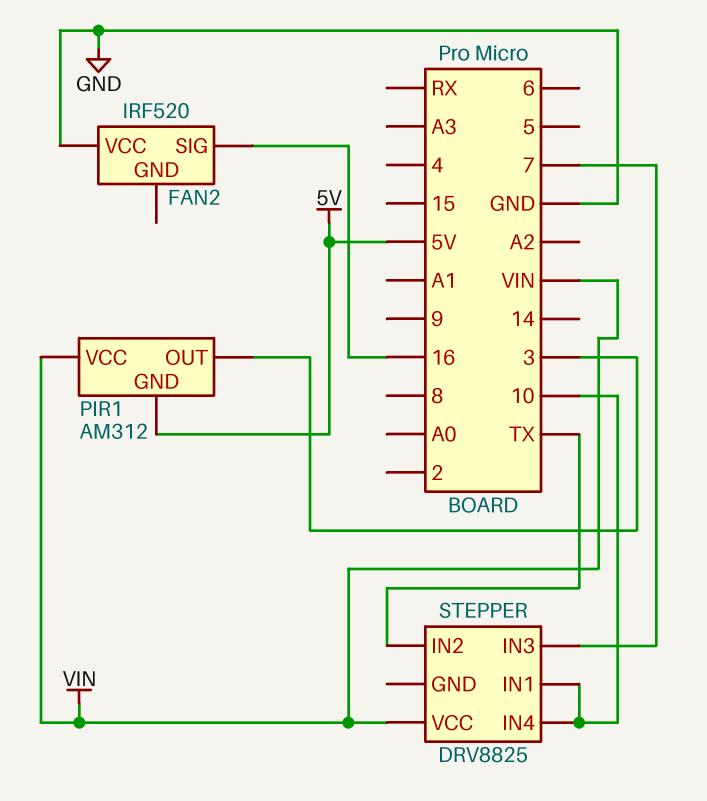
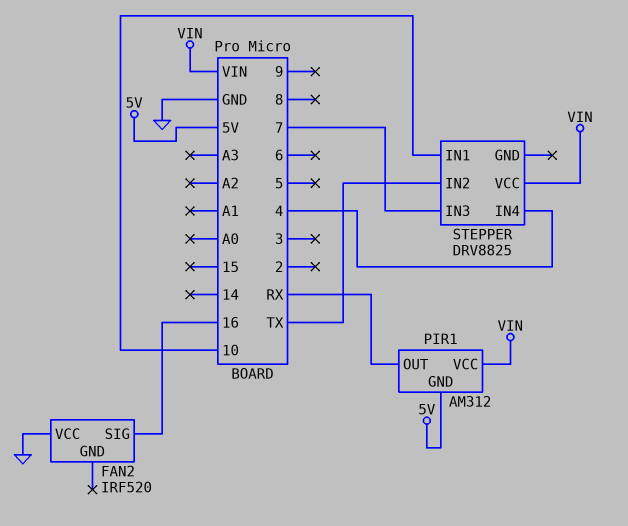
PIR1 pin OUT: 3 -> RX
STEPPER pin IN4: 10 -> 4

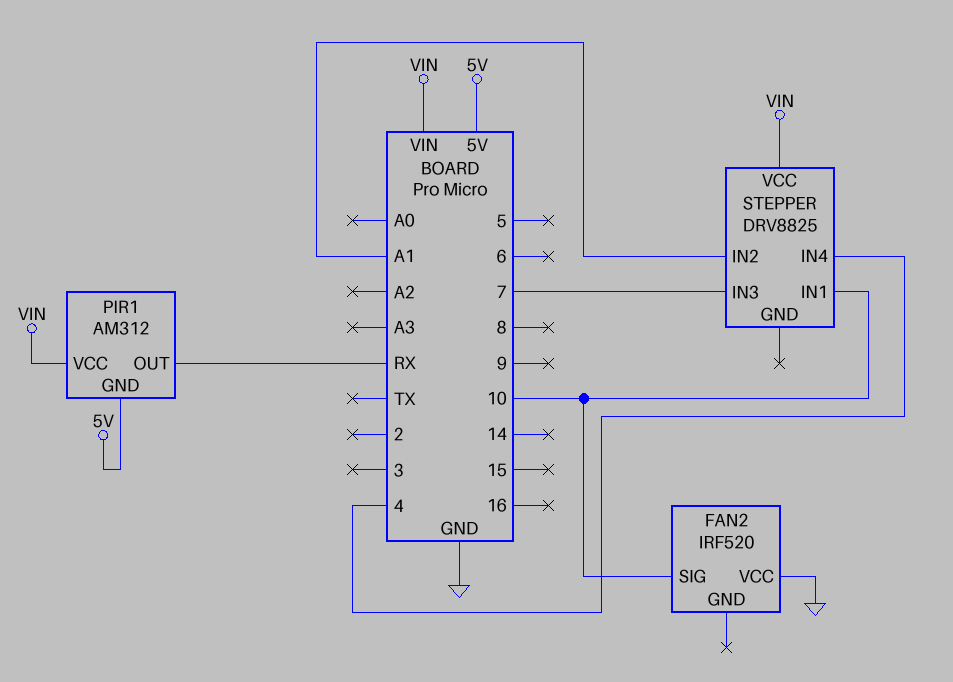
FAN2 pin SIG: 16 -> 10
STEPPER pin IN2: TX -> A1

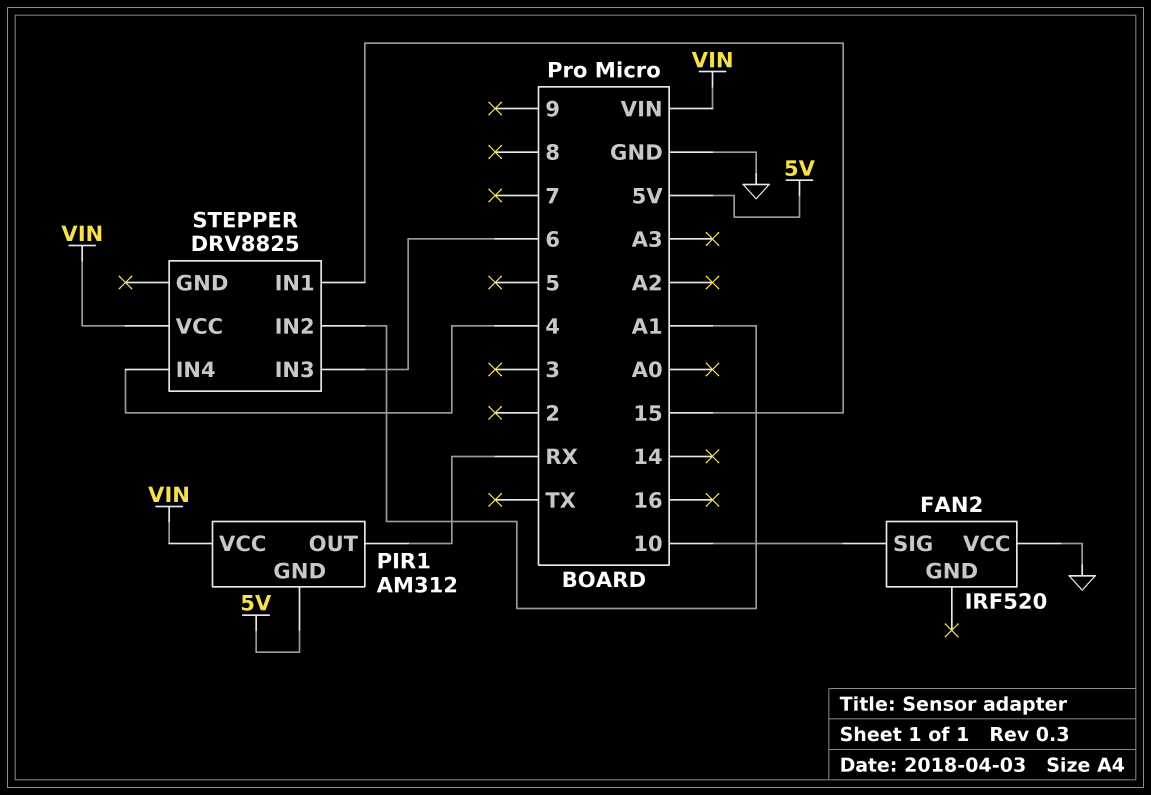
STEPPER pin IN1: 10 -> 15
STEPPER pin IN3: 7 -> 6

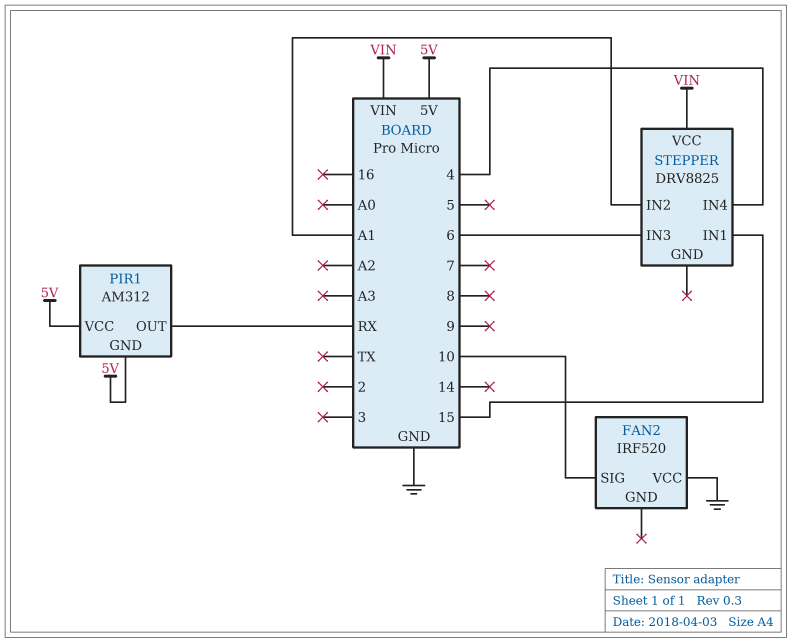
PIR1 pin VCC: VIN -> 5V

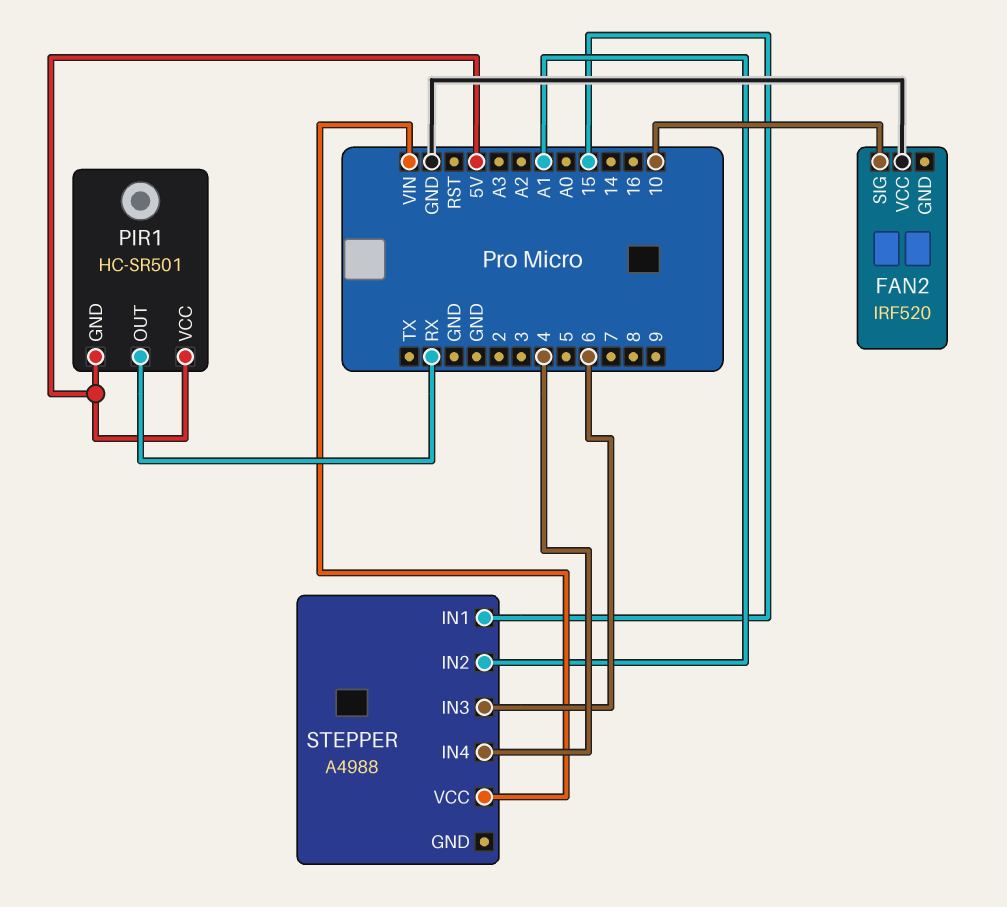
PIR1: AM312 -> HC-SR501
STEPPER: DRV8825 -> A4988

